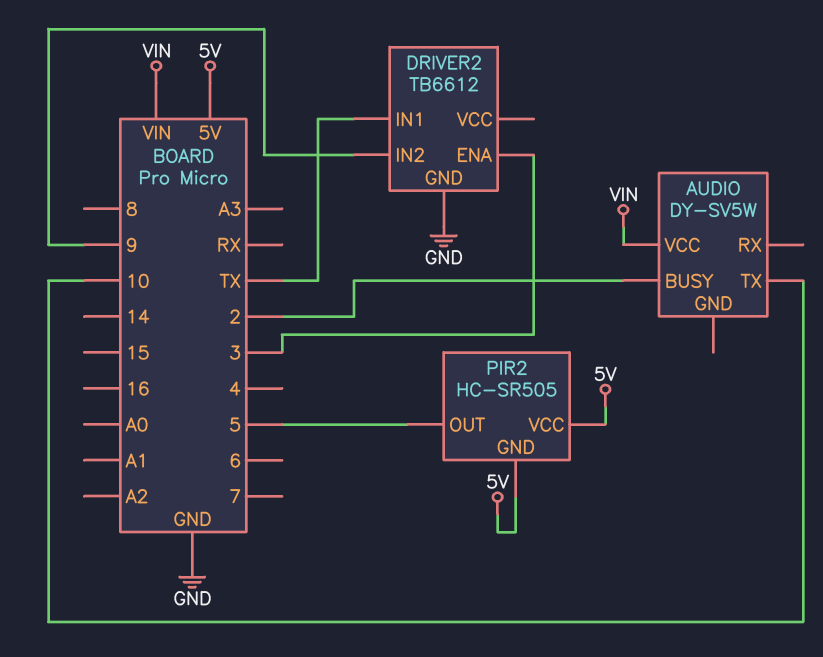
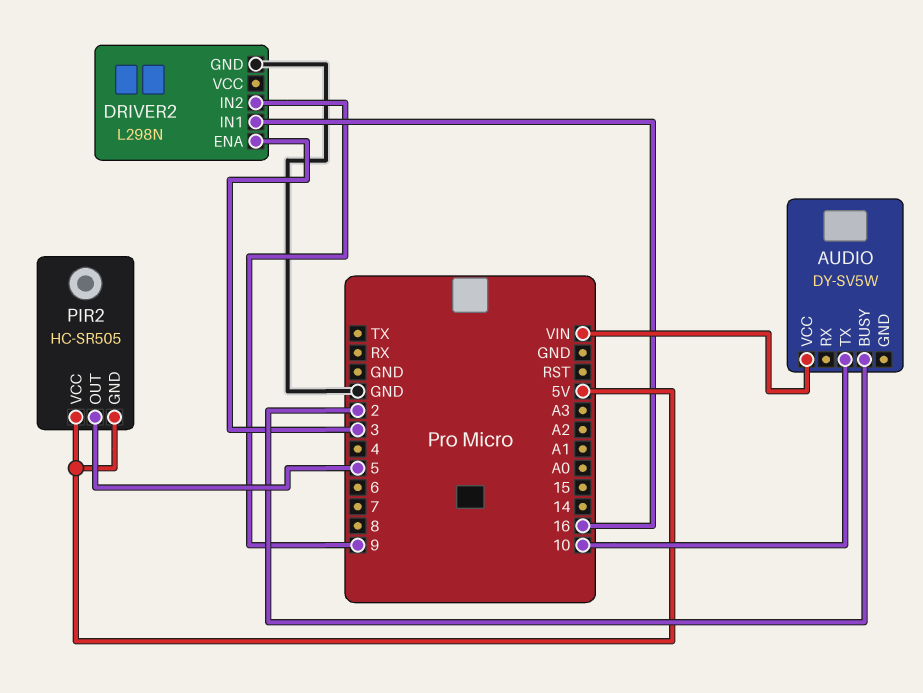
DRIVER2: TB6612 -> L298N
DRIVER2 pin IN1: TX -> 16

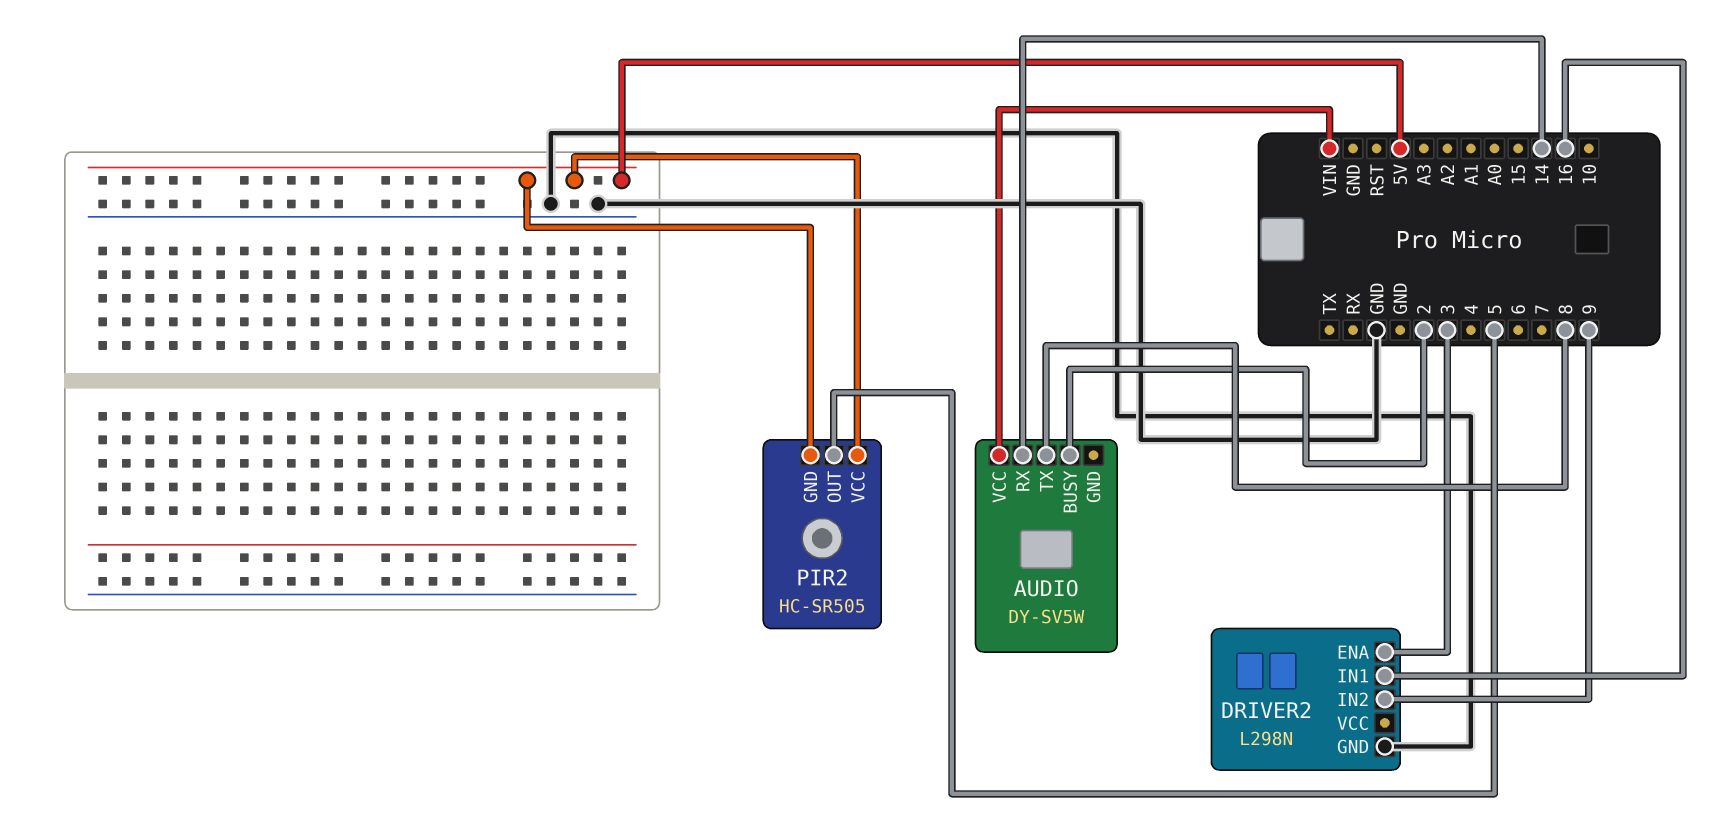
AUDIO pin RX: none -> 14
AUDIO pin TX: 10 -> 8

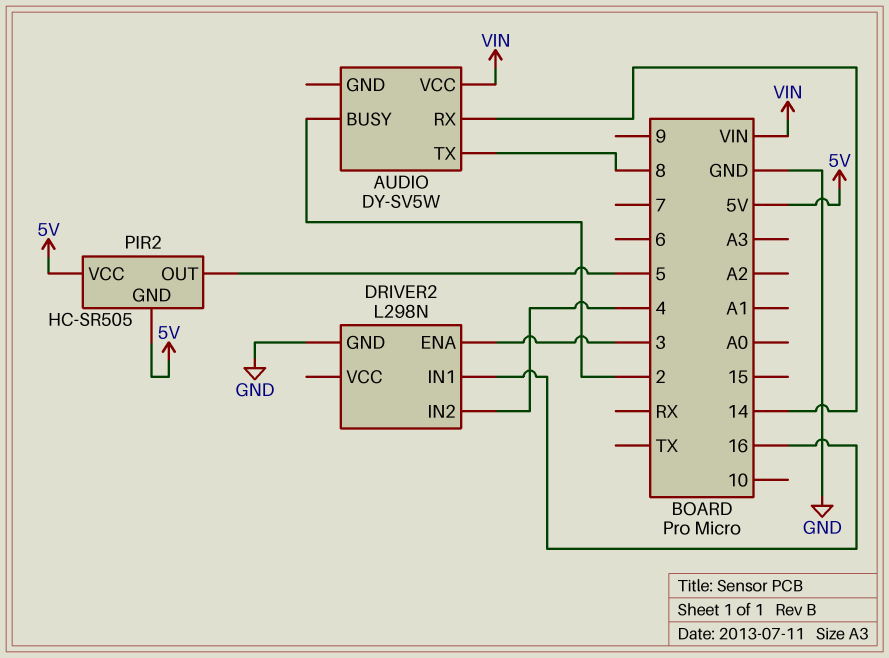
DRIVER2 pin IN2: 9 -> 4

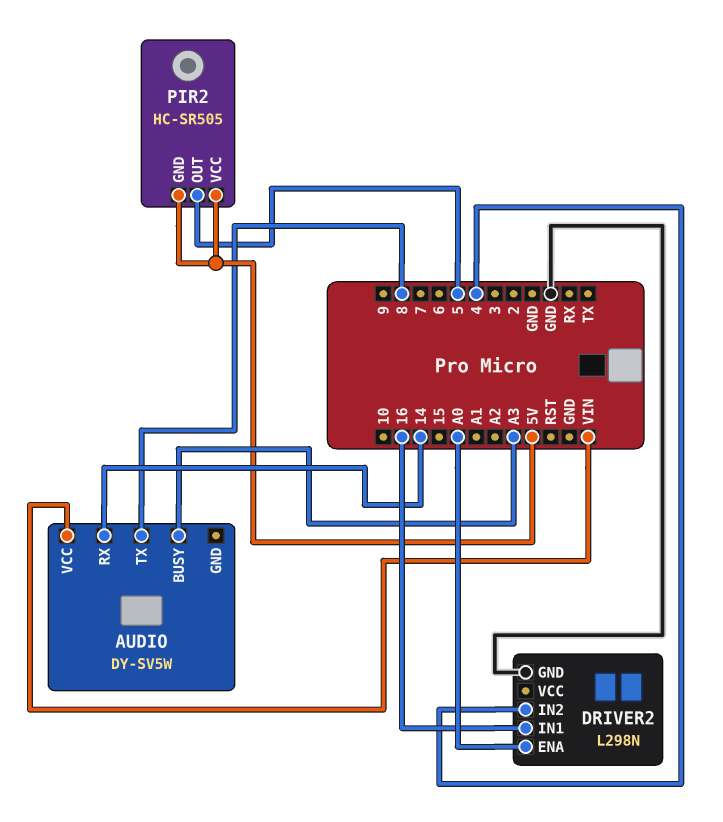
AUDIO pin BUSY: 2 -> A3
DRIVER2 pin ENA: 3 -> A0

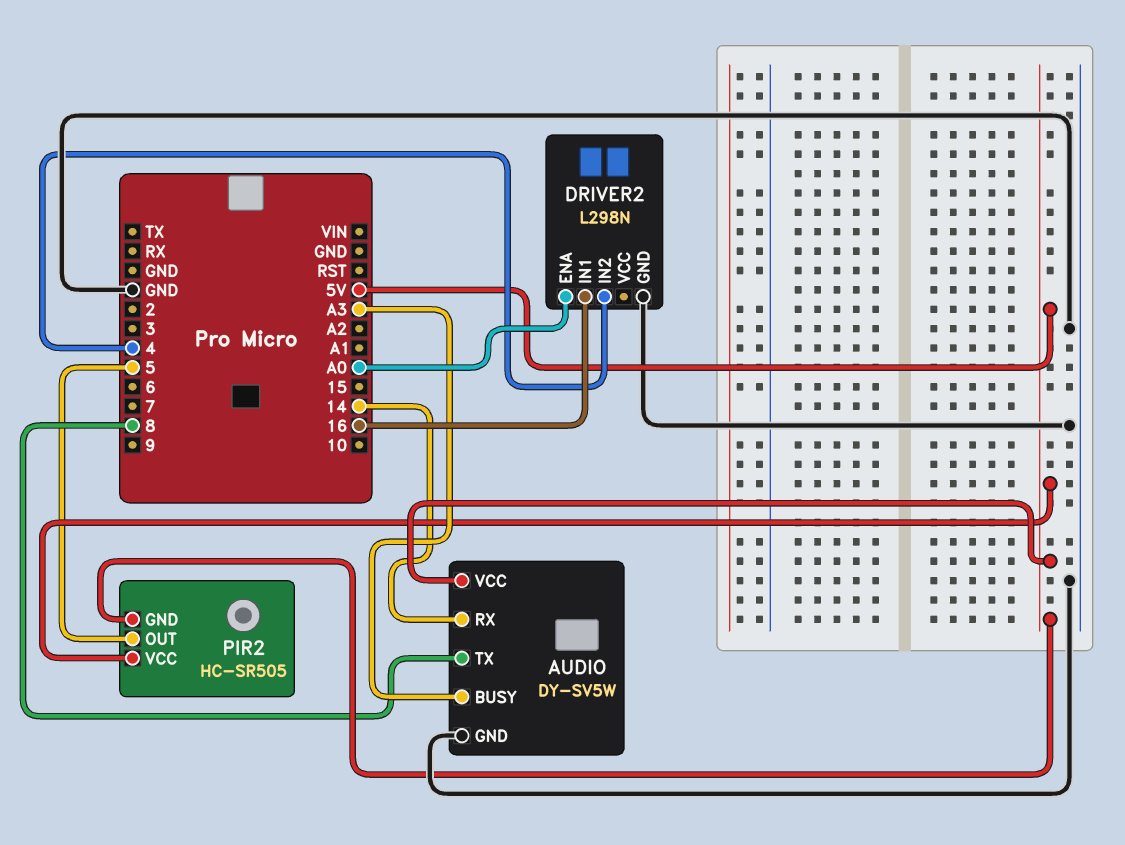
AUDIO pin GND: none -> GND
AUDIO pin VCC: VIN -> 5V

